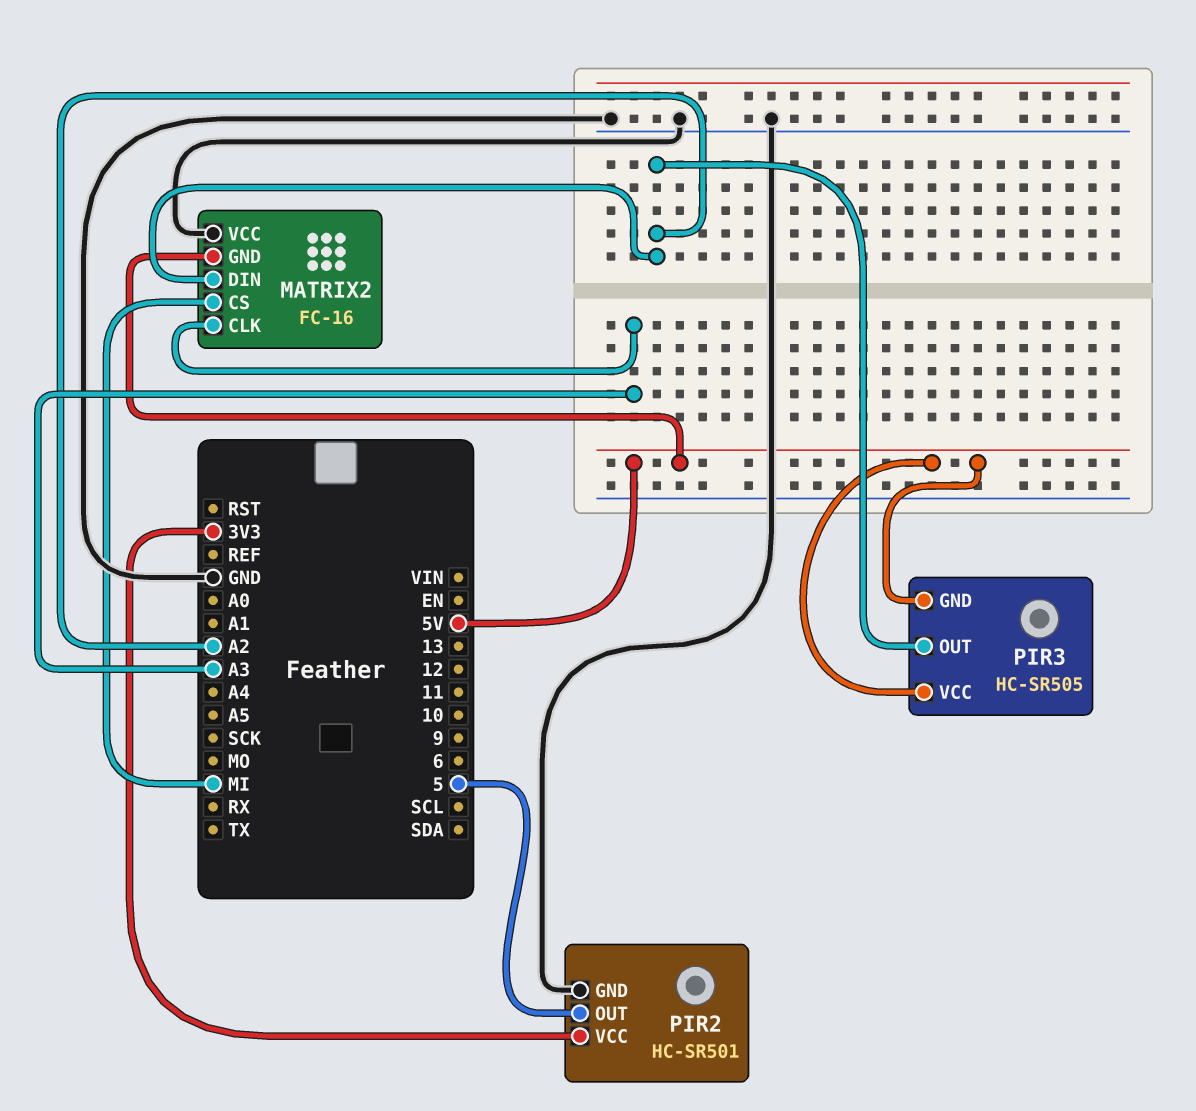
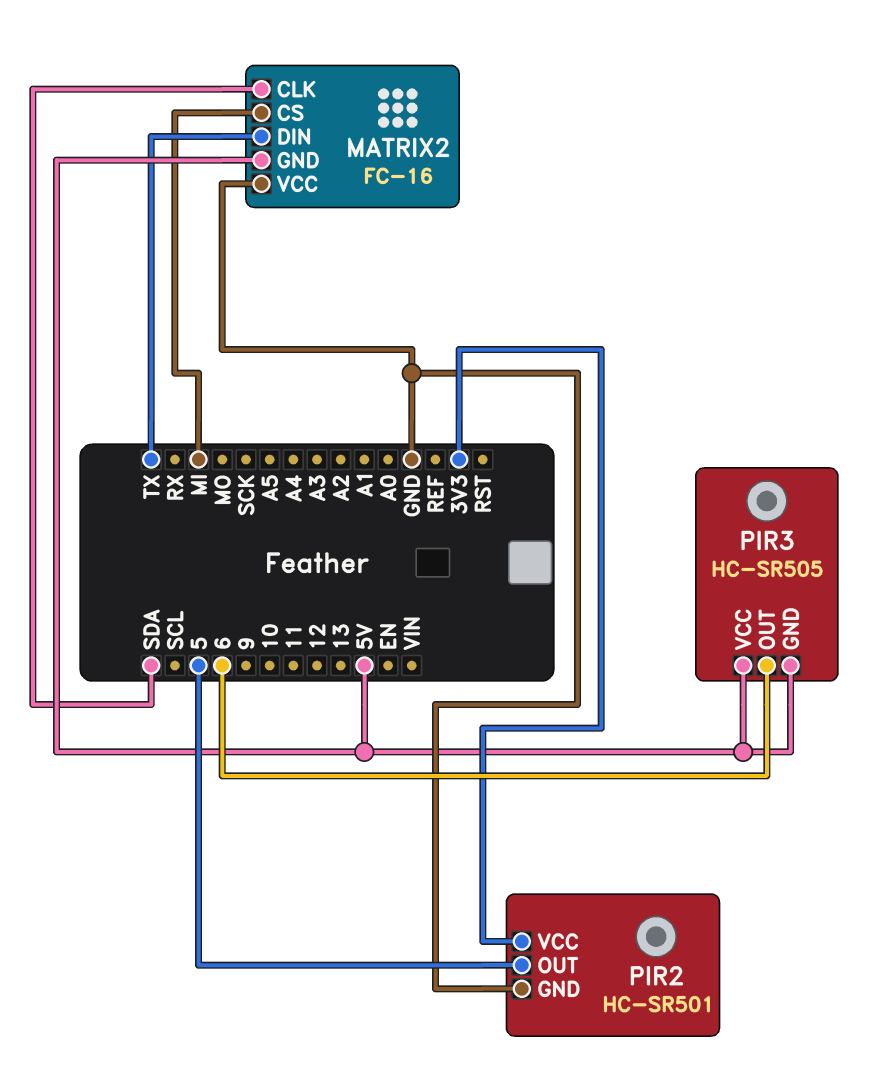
MATRIX2 pin CLK: A3 -> SDA
MATRIX2 pin DIN: A2 -> TX
PIR3 pin OUT: A2 -> 6

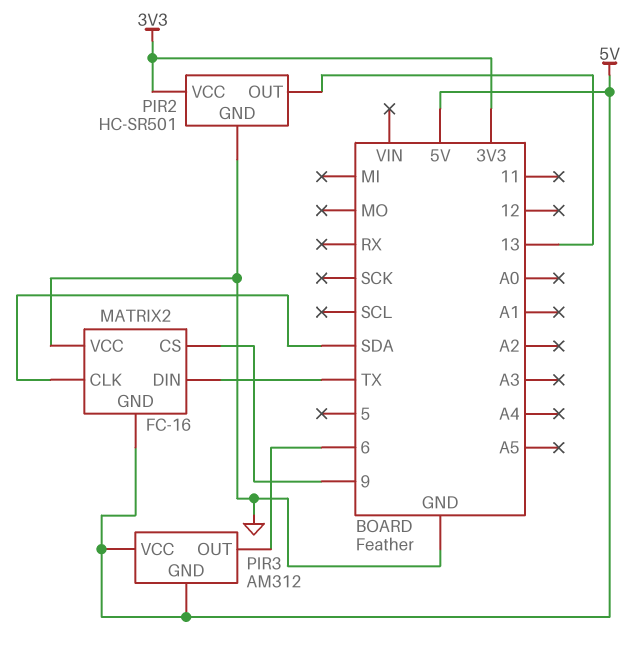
MATRIX2 pin CS: MI -> 9
PIR2 pin OUT: 5 -> 13
PIR3: HC-SR505 -> AM312

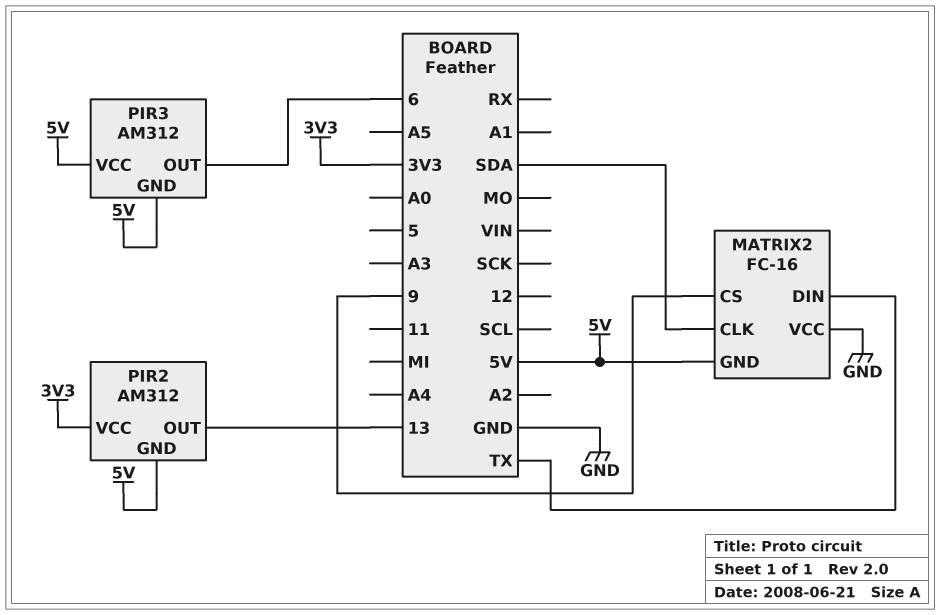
PIR2: HC-SR501 -> AM312
PIR2 pin GND: GND -> 5V

